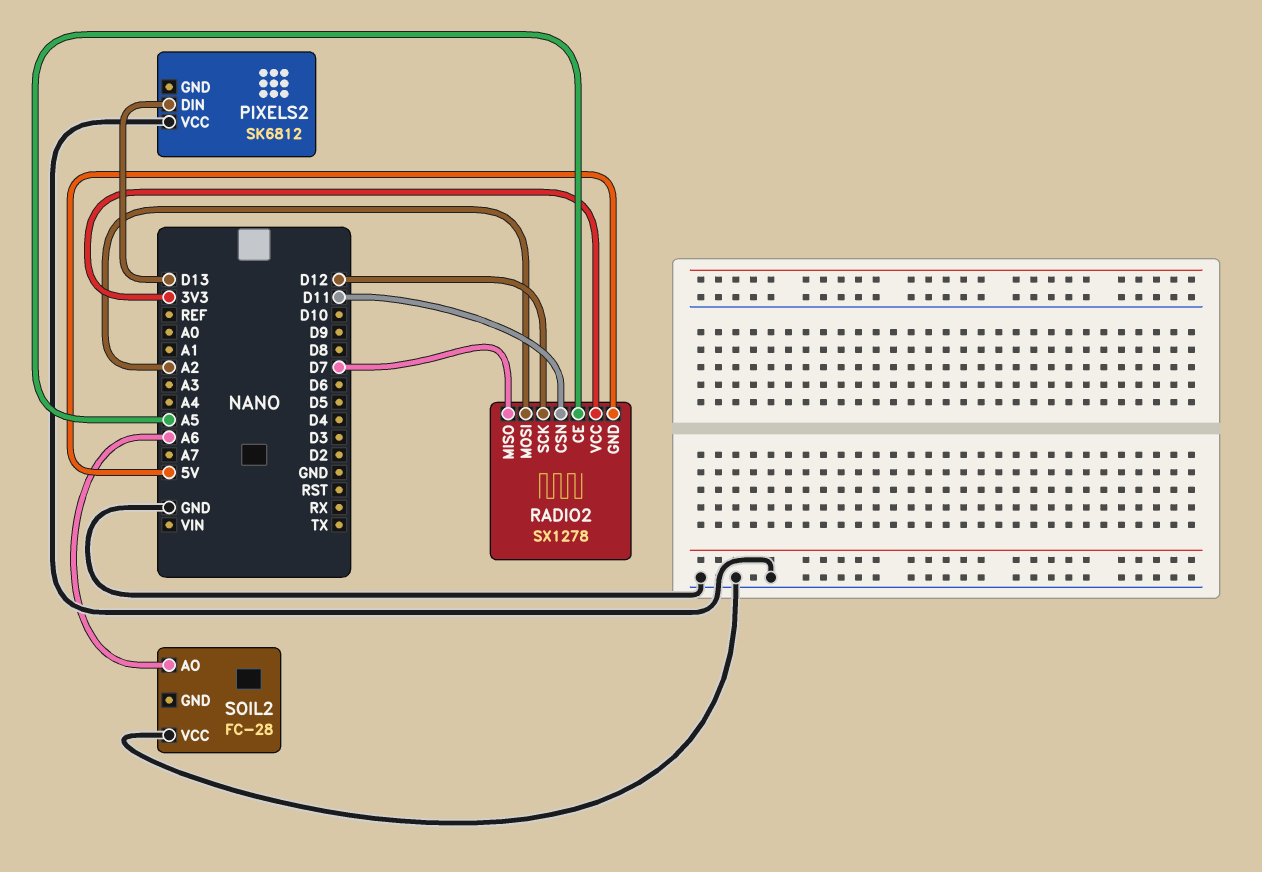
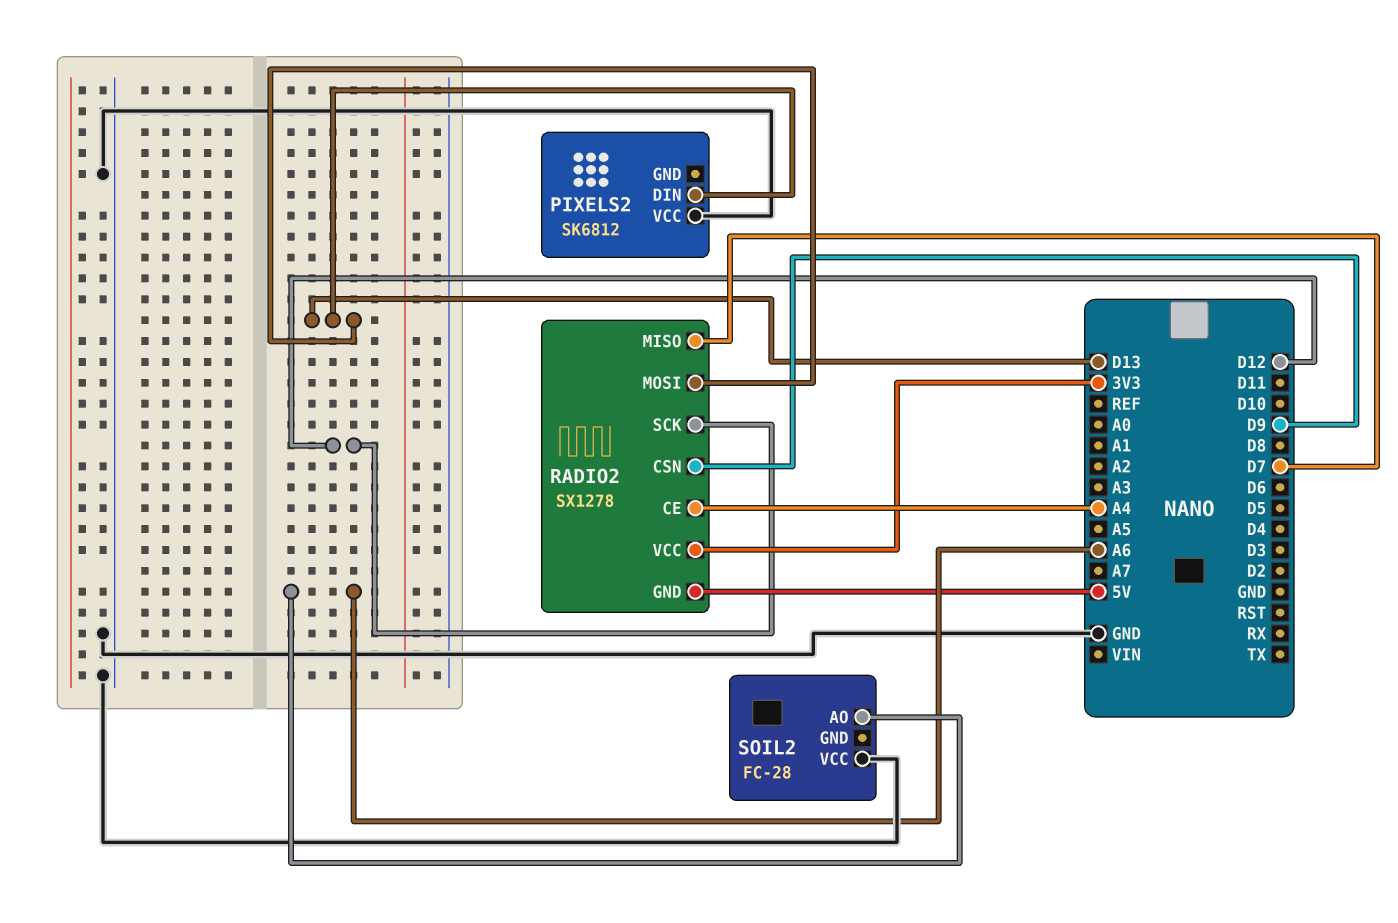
RADIO2 pin CE: A5 -> A4
RADIO2 pin CSN: D11 -> D9
RADIO2 pin MOSI: A2 -> D13

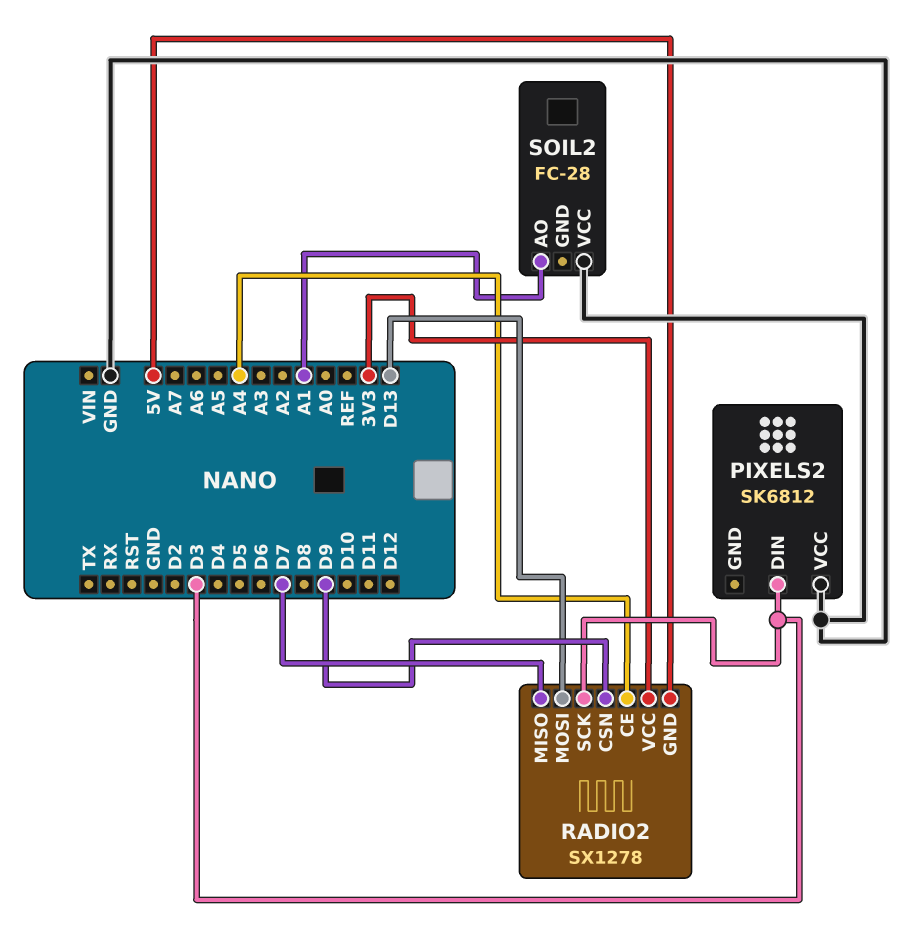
PIXELS2 pin DIN: D13 -> D3
RADIO2 pin SCK: D12 -> D3
SOIL2 pin AO: A6 -> A1

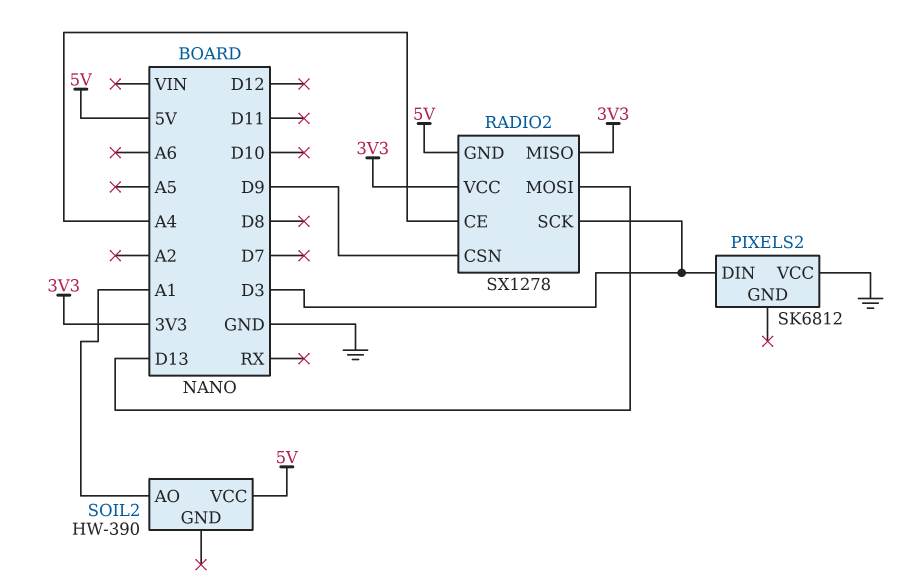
RADIO2 pin MISO: D7 -> 3V3
SOIL2: FC-28 -> HW-390
SOIL2 pin VCC: GND -> 5V

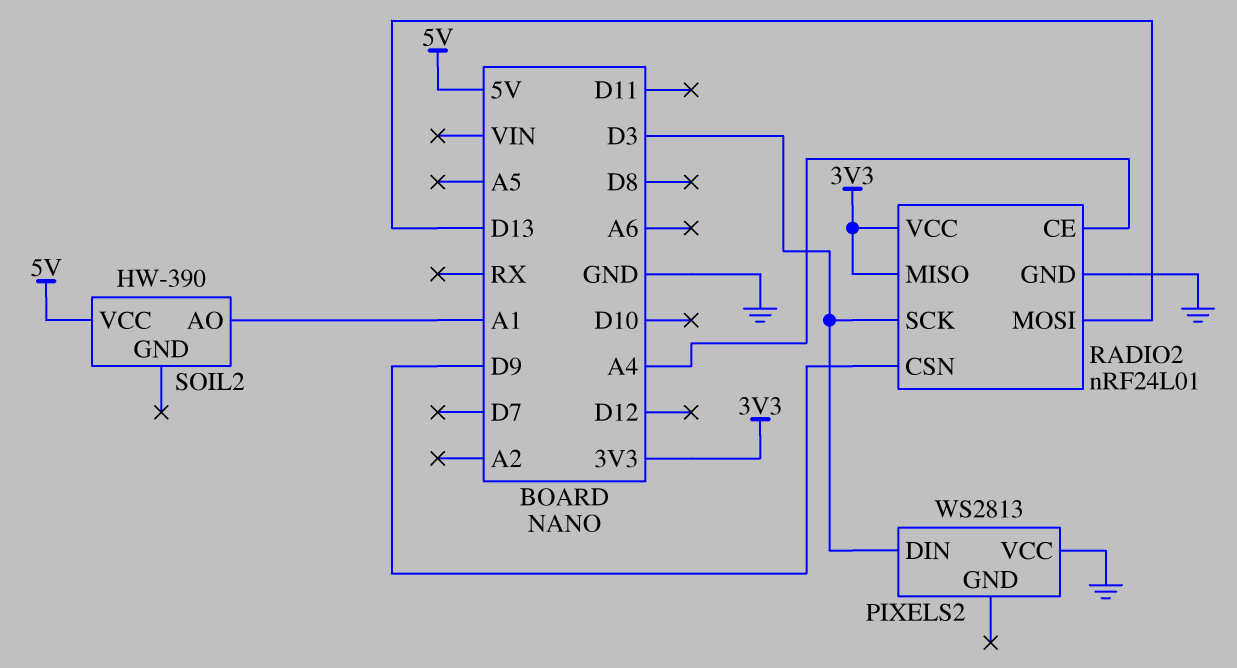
PIXELS2: SK6812 -> WS2813
RADIO2: SX1278 -> nRF24L01
RADIO2 pin GND: 5V -> GND

